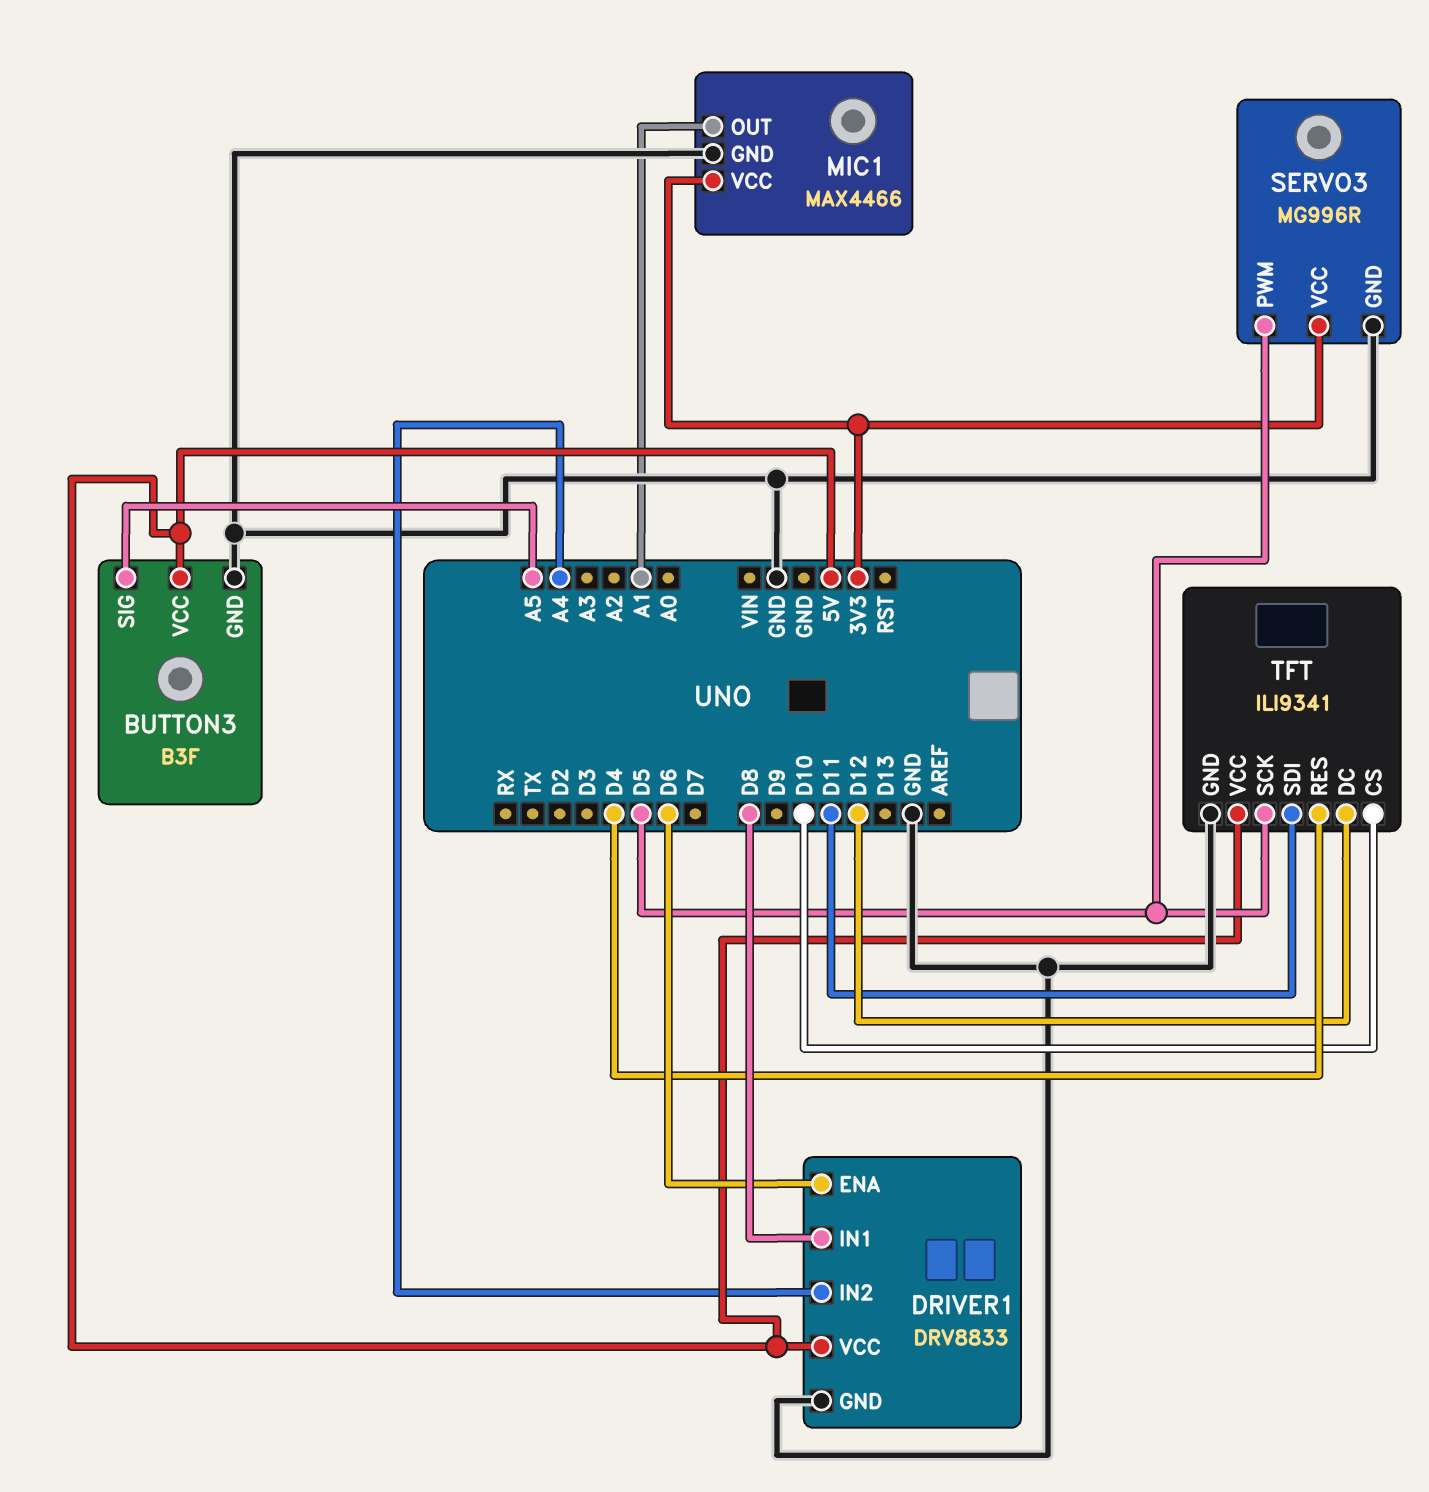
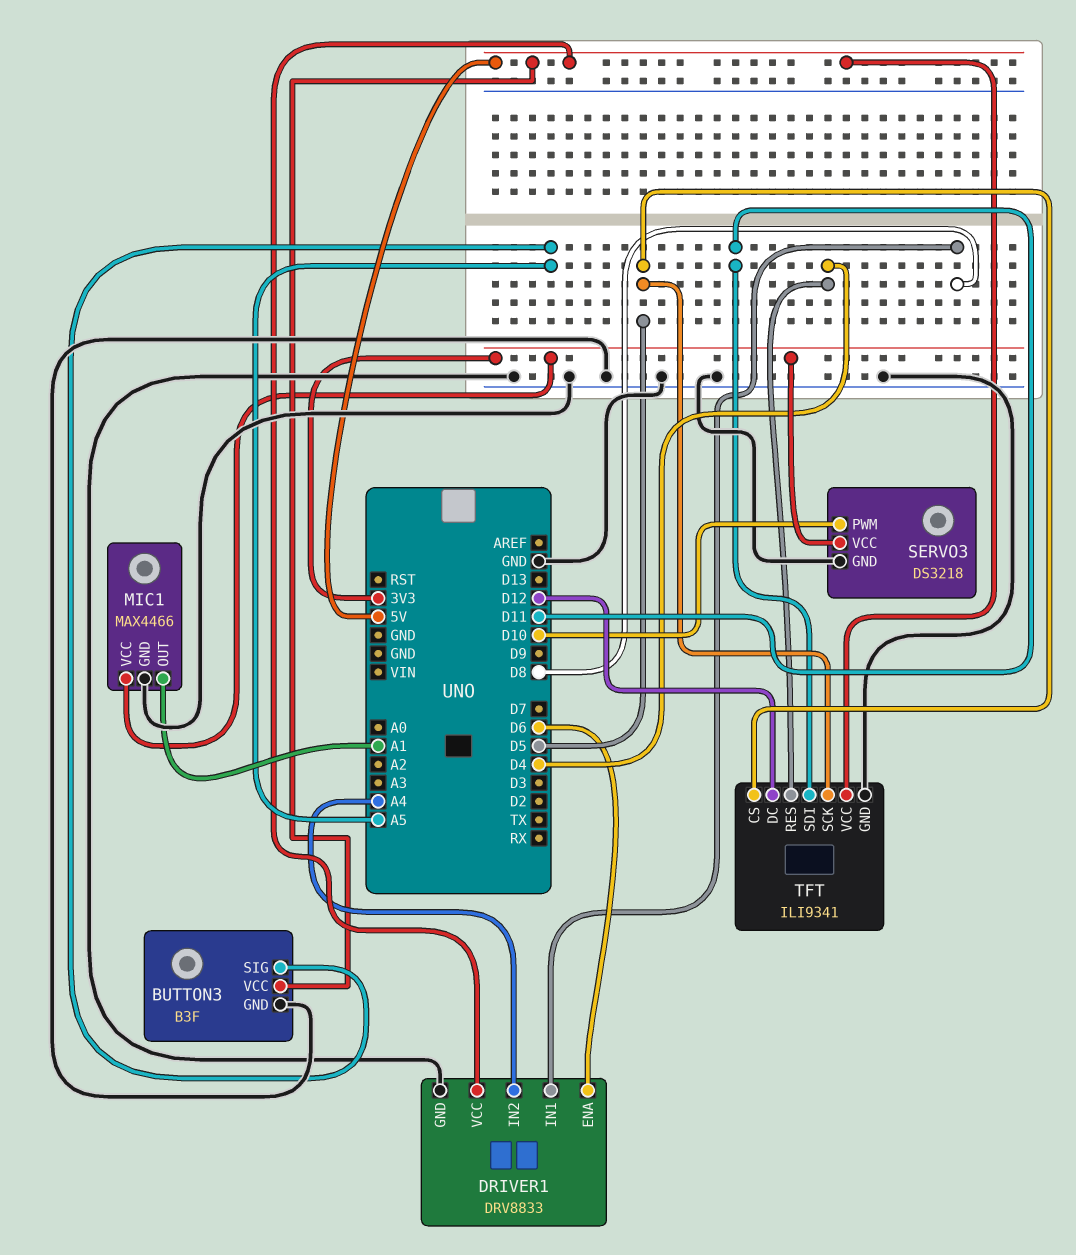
SERVO3: MG996R -> DS3218
SERVO3 pin PWM: D5 -> D10
TFT pin CS: D10 -> D5

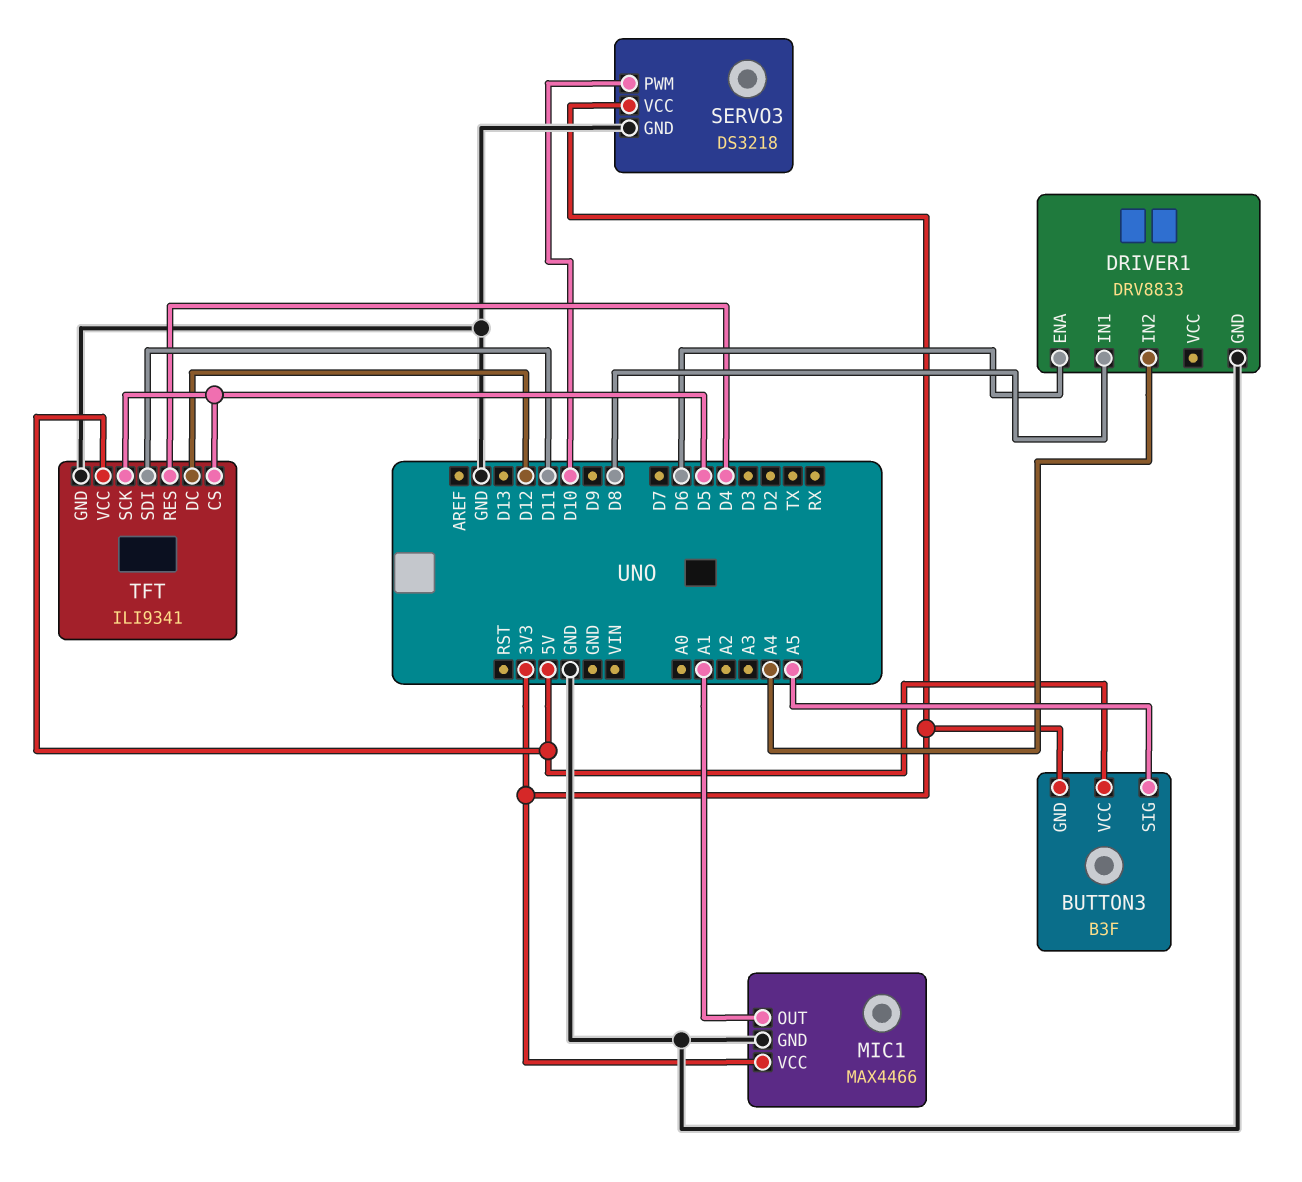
BUTTON3 pin GND: GND -> 3V3
DRIVER1 pin VCC: 5V -> none

